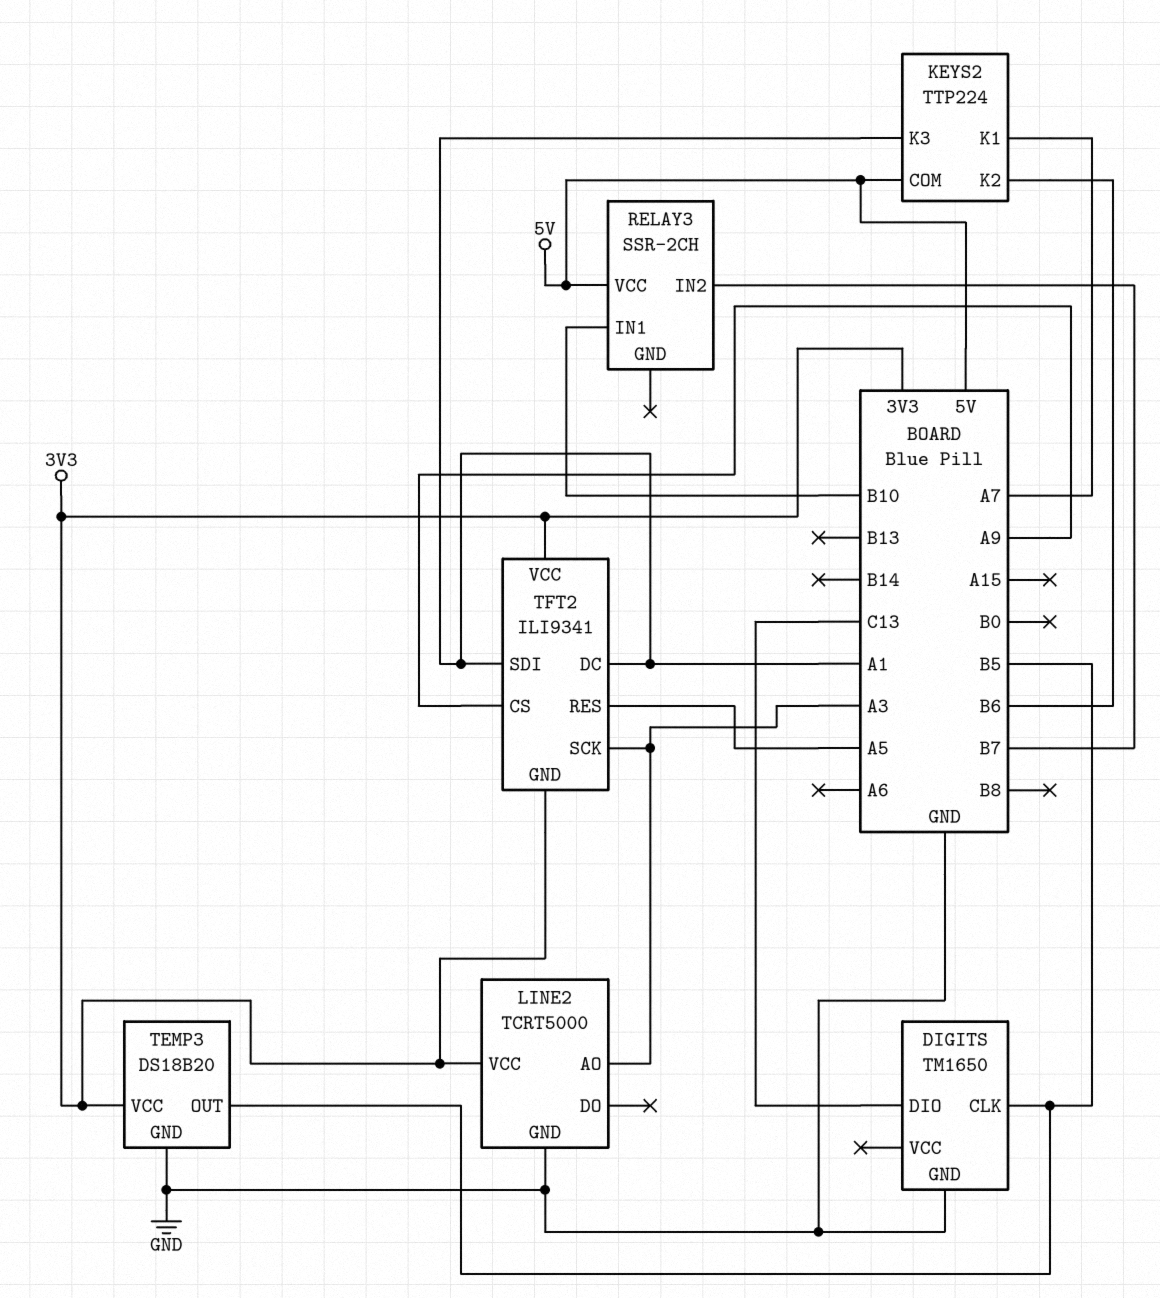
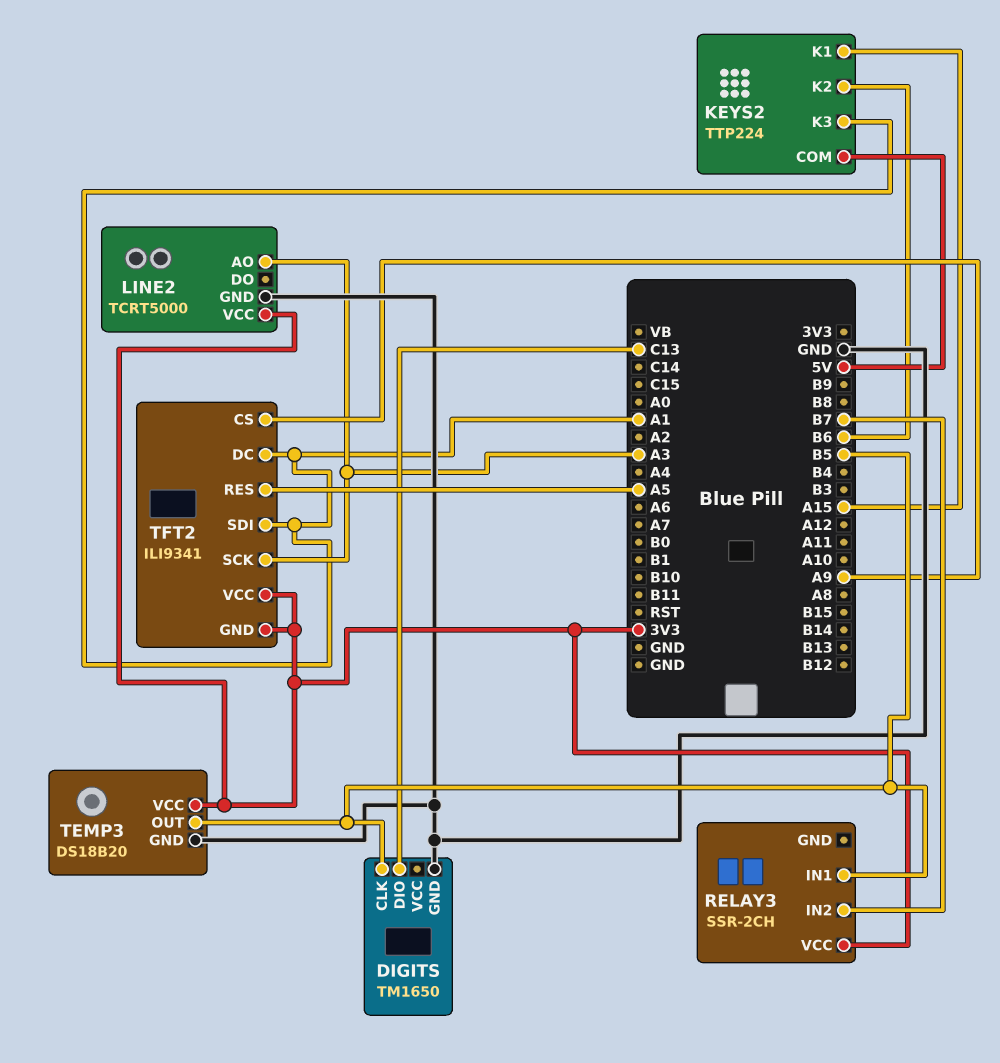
KEYS2 pin K1: A7 -> A15
RELAY3 pin IN1: B10 -> B5
RELAY3 pin VCC: 5V -> 3V3

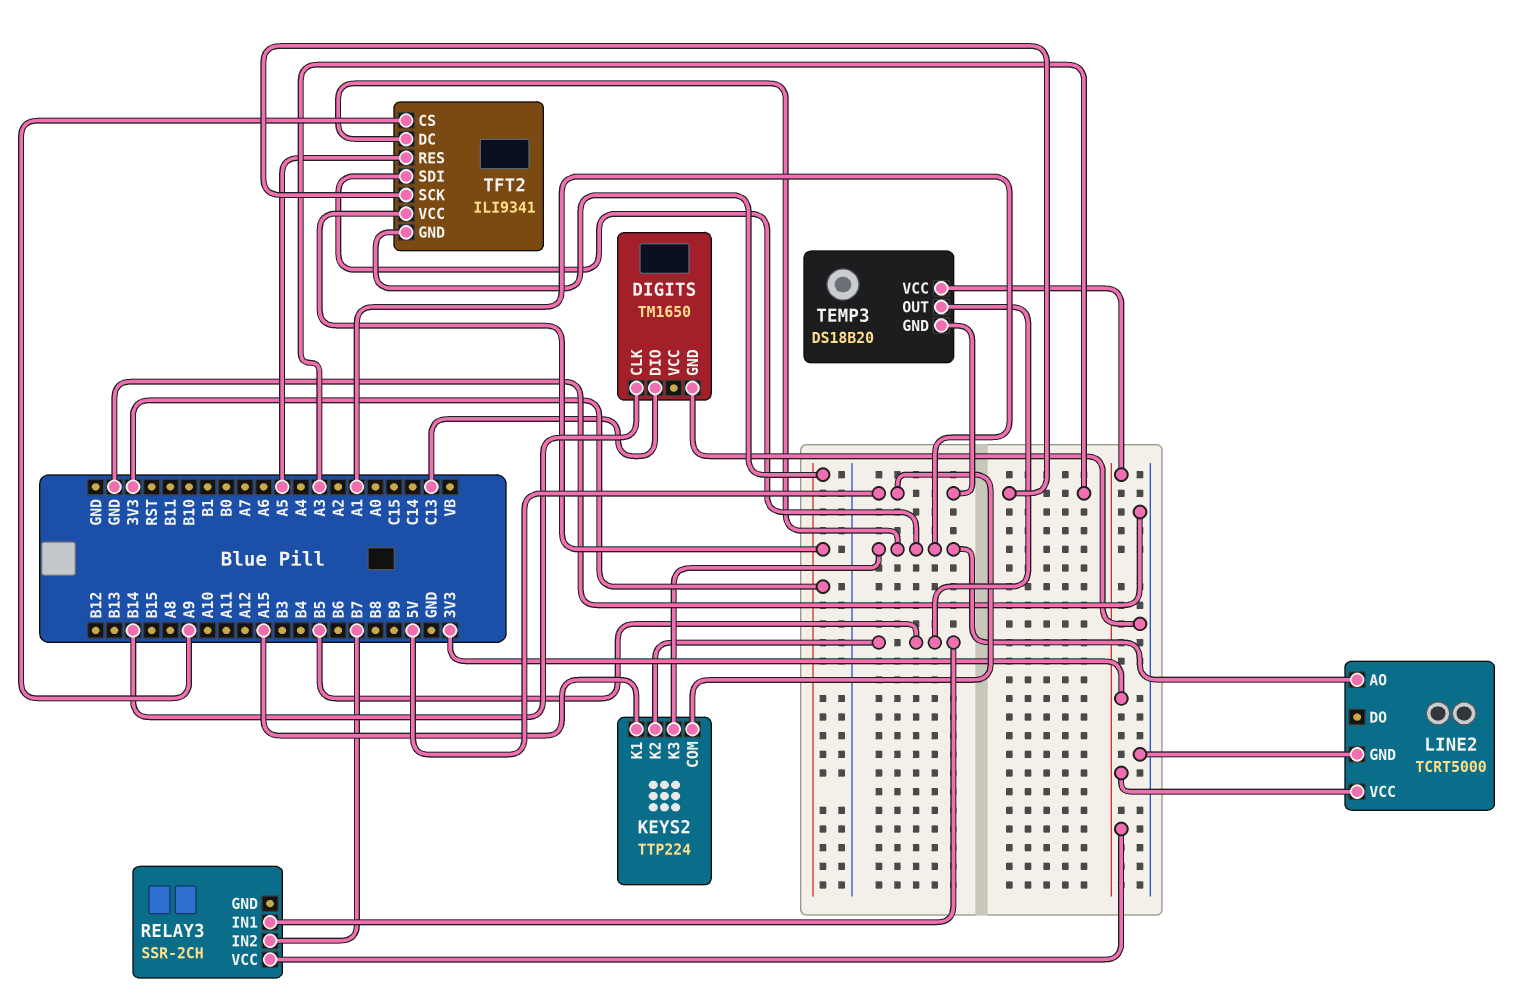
DIGITS pin CLK: B5 -> B14
KEYS2 pin K2: B6 -> B5
LINE2 pin AO: A3 -> A1
TEMP3 pin GND: GND -> 5V

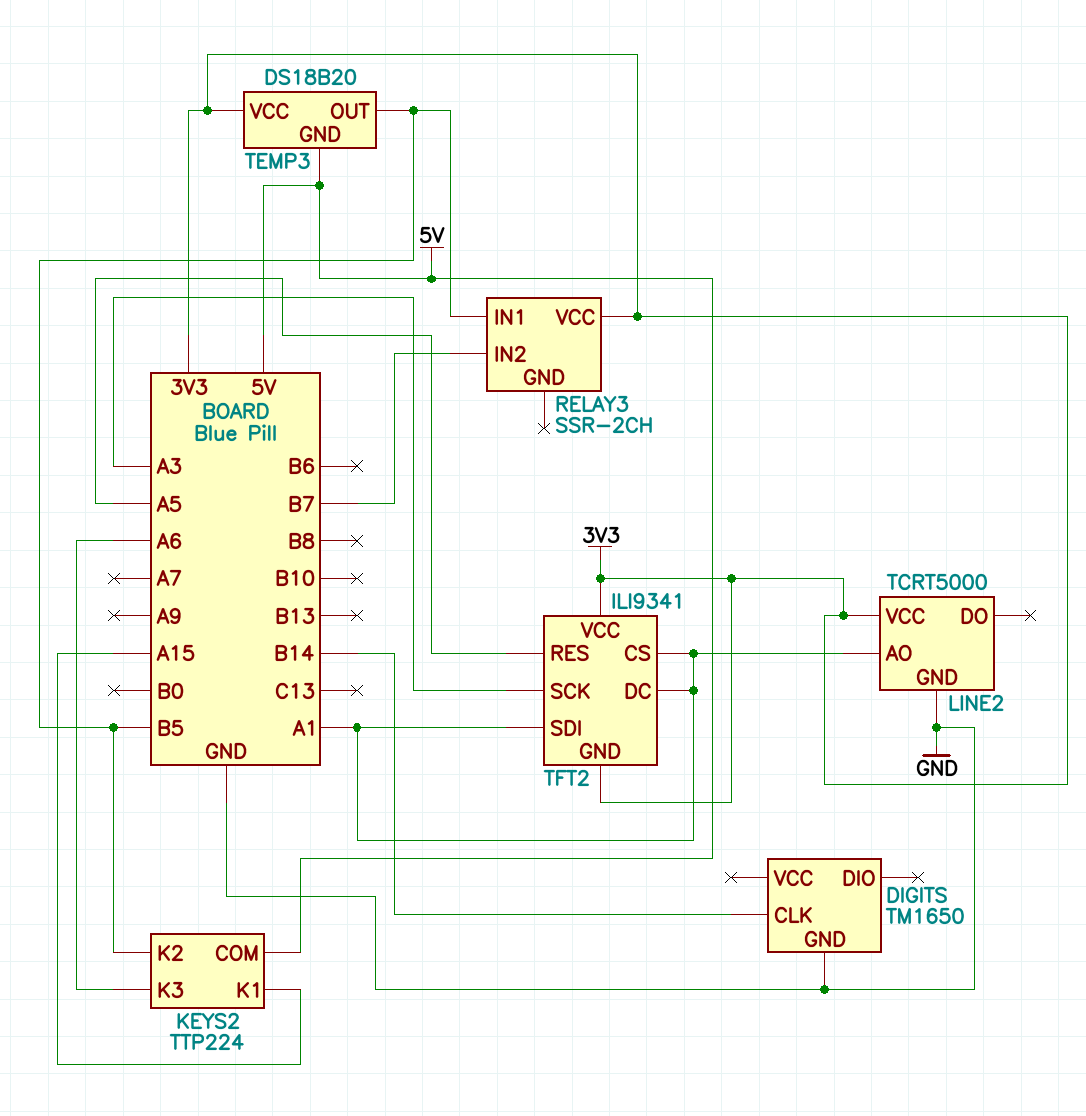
DIGITS pin DIO: C13 -> none
KEYS2 pin K3: A1 -> A6
TFT2 pin CS: A9 -> A1

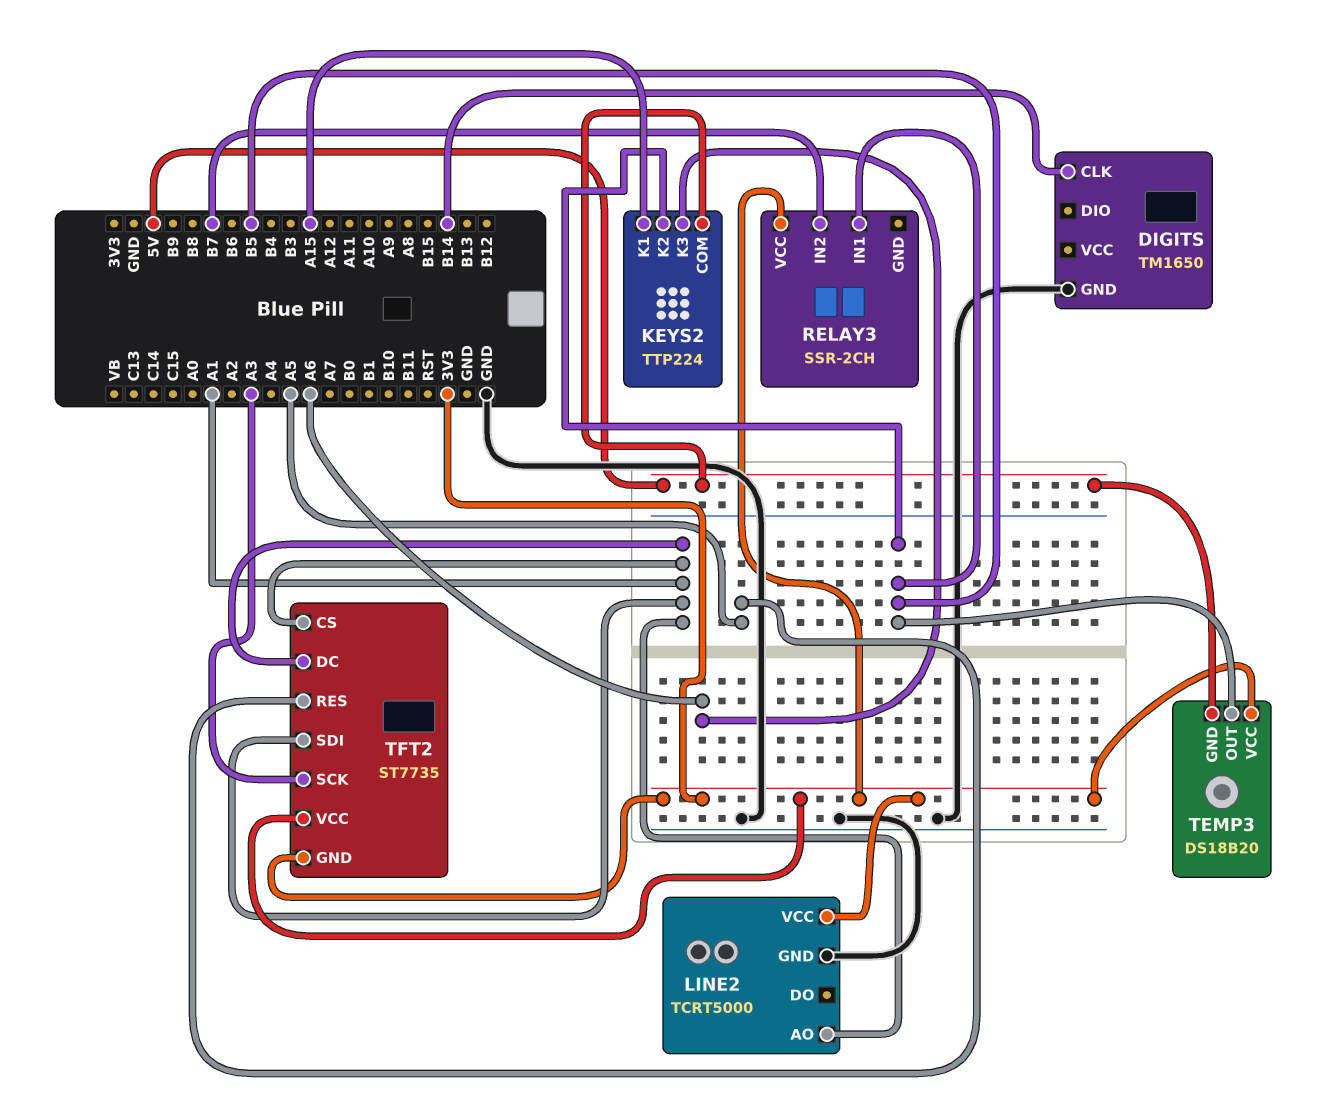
TFT2: ILI9341 -> ST7735

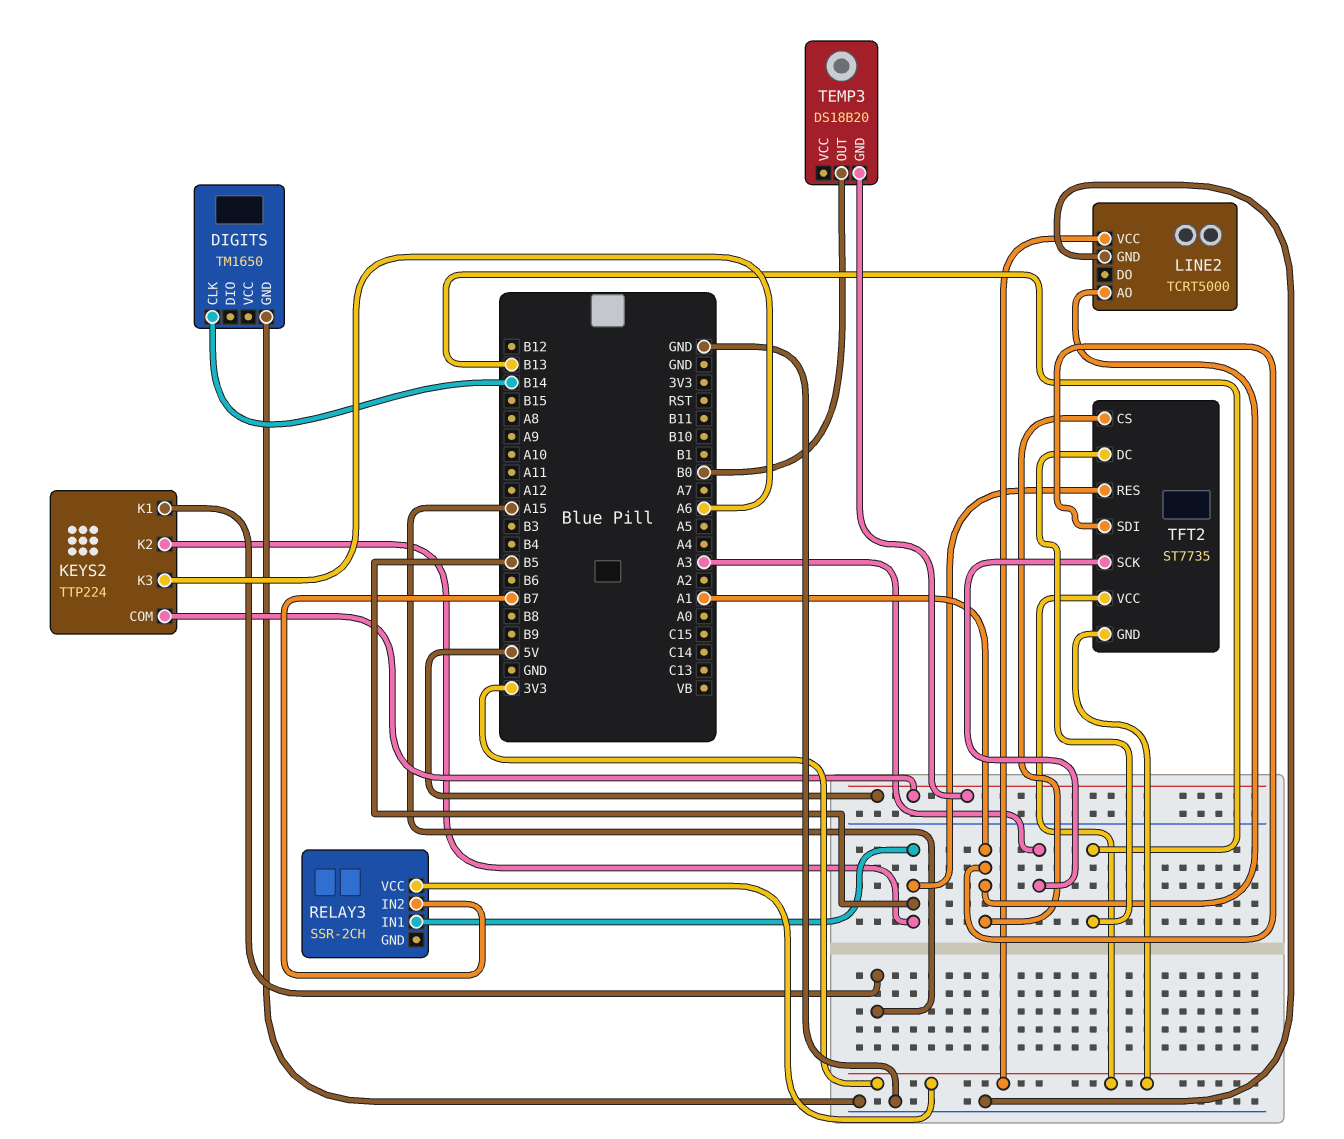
TEMP3 pin OUT: B5 -> B0
TEMP3 pin VCC: 3V3 -> none
TFT2 pin DC: A1 -> B13
TFT2 pin RES: A5 -> B5

